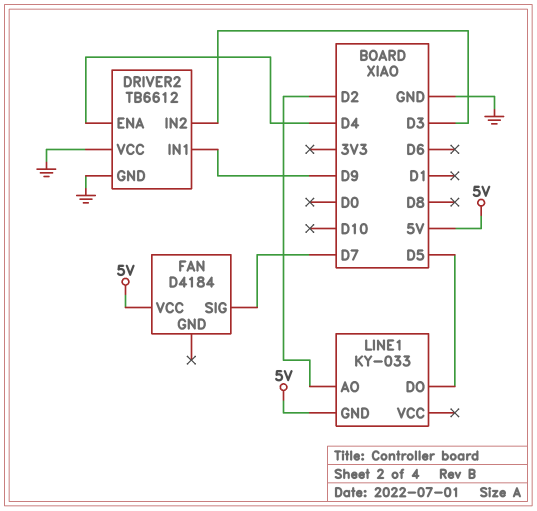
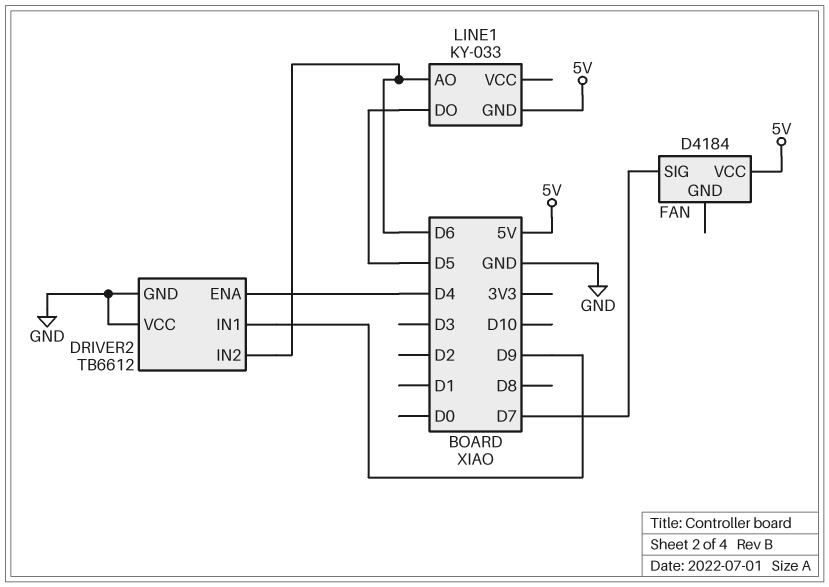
DRIVER2 pin IN2: D3 -> D6
LINE1 pin AO: D2 -> D6

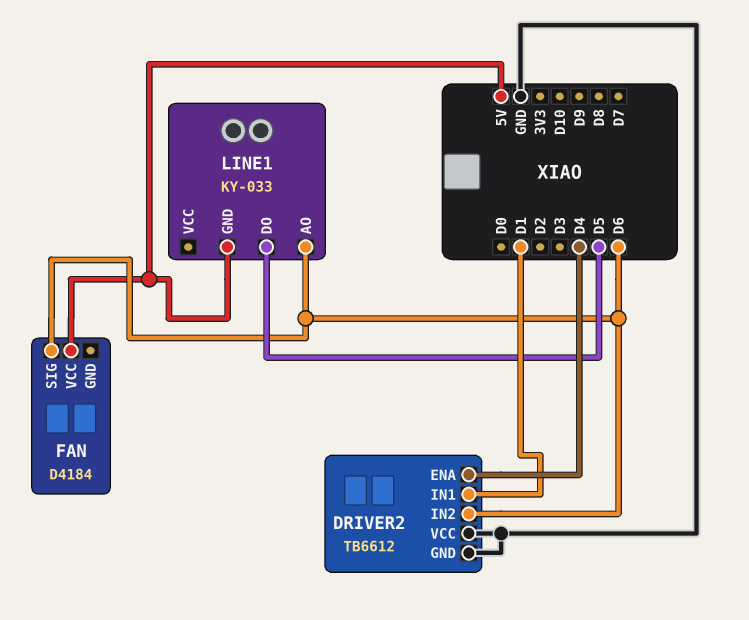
DRIVER2 pin IN1: D9 -> D1
FAN pin SIG: D7 -> D6

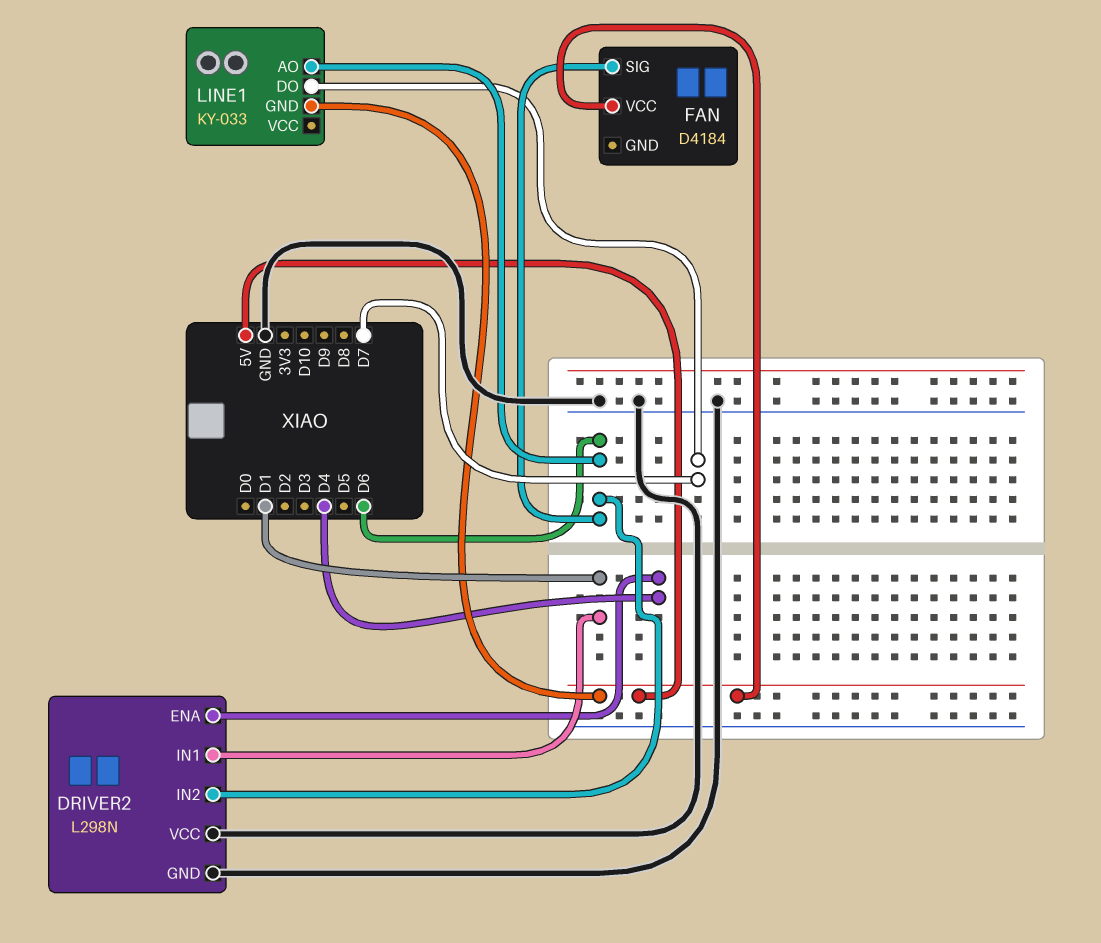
DRIVER2: TB6612 -> L298N
LINE1 pin DO: D5 -> D7

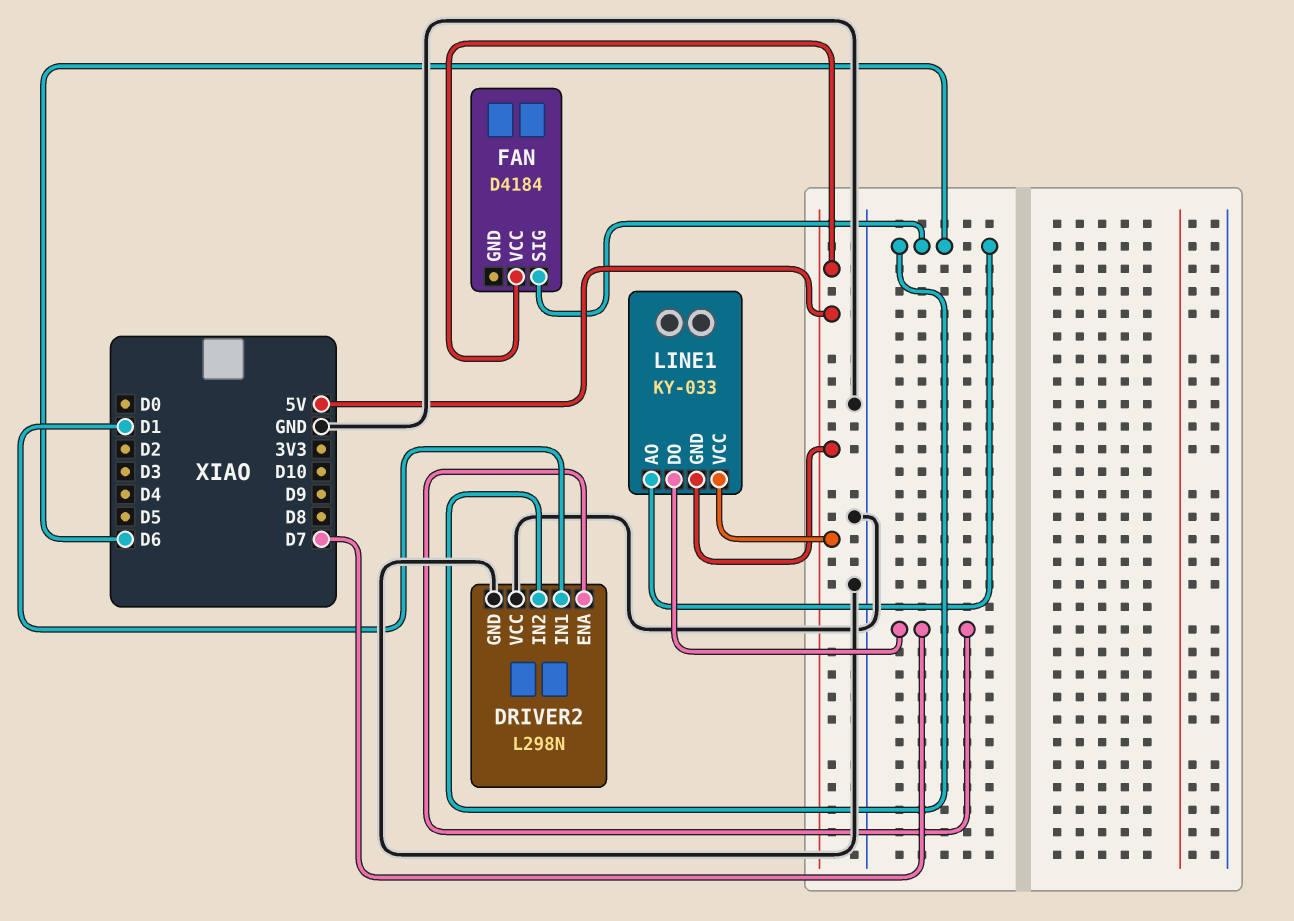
DRIVER2 pin ENA: D4 -> D7
LINE1 pin VCC: none -> 5V

